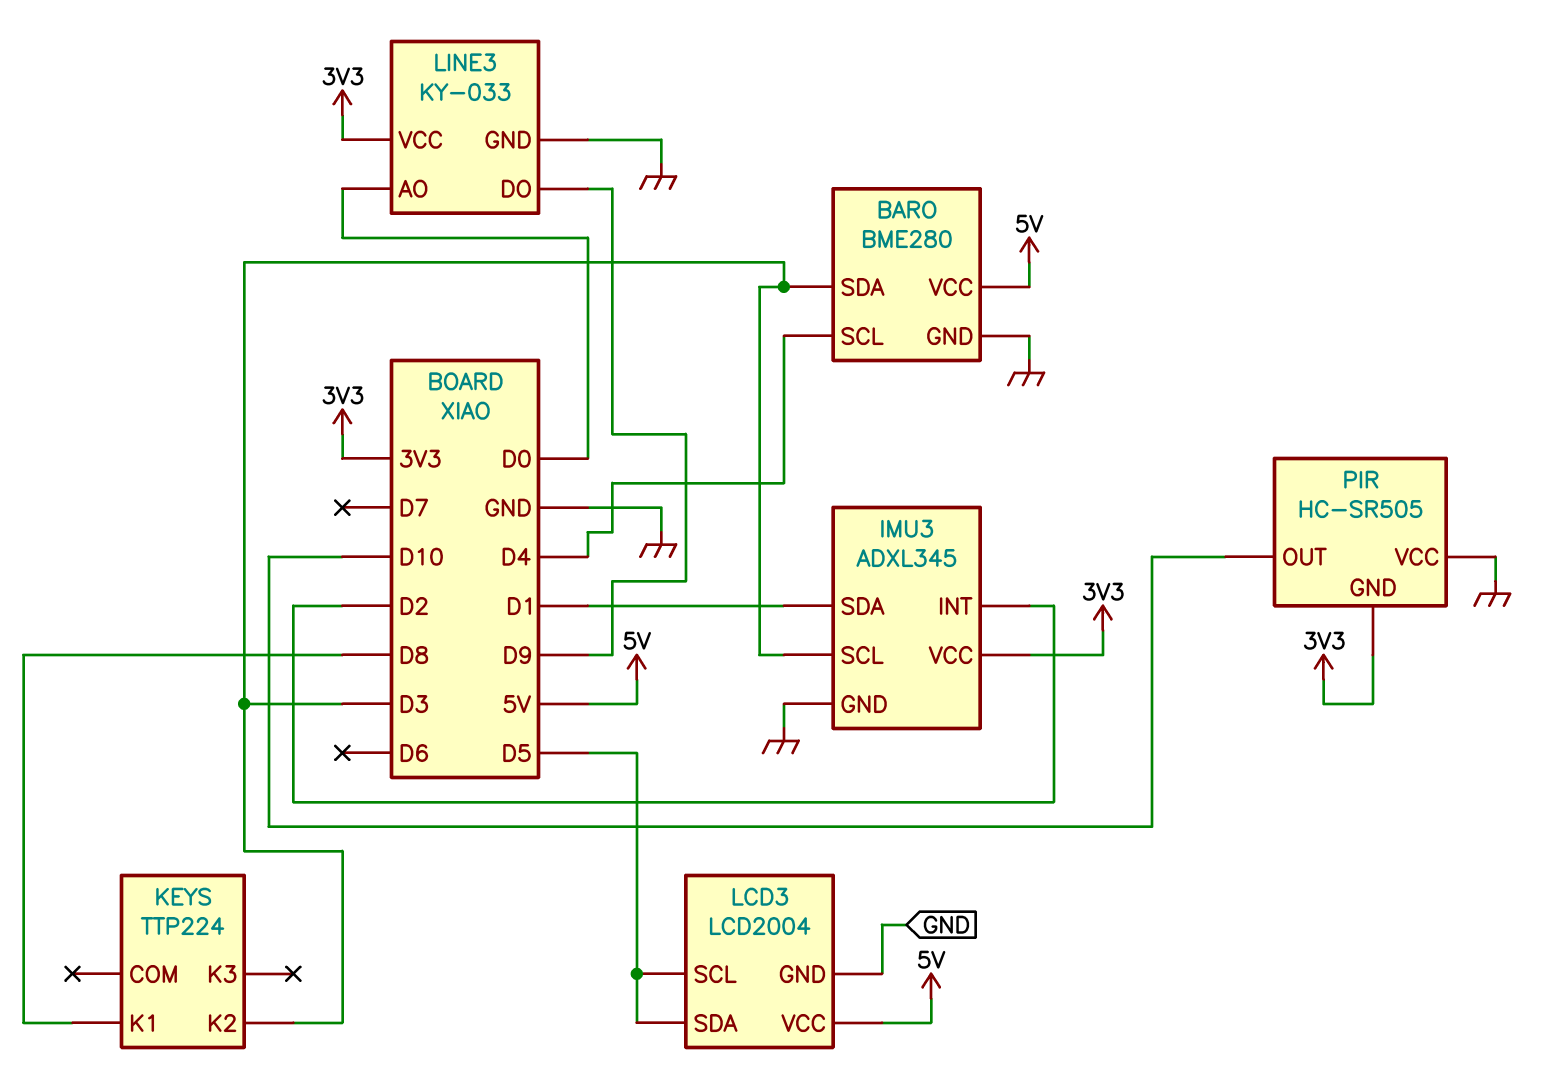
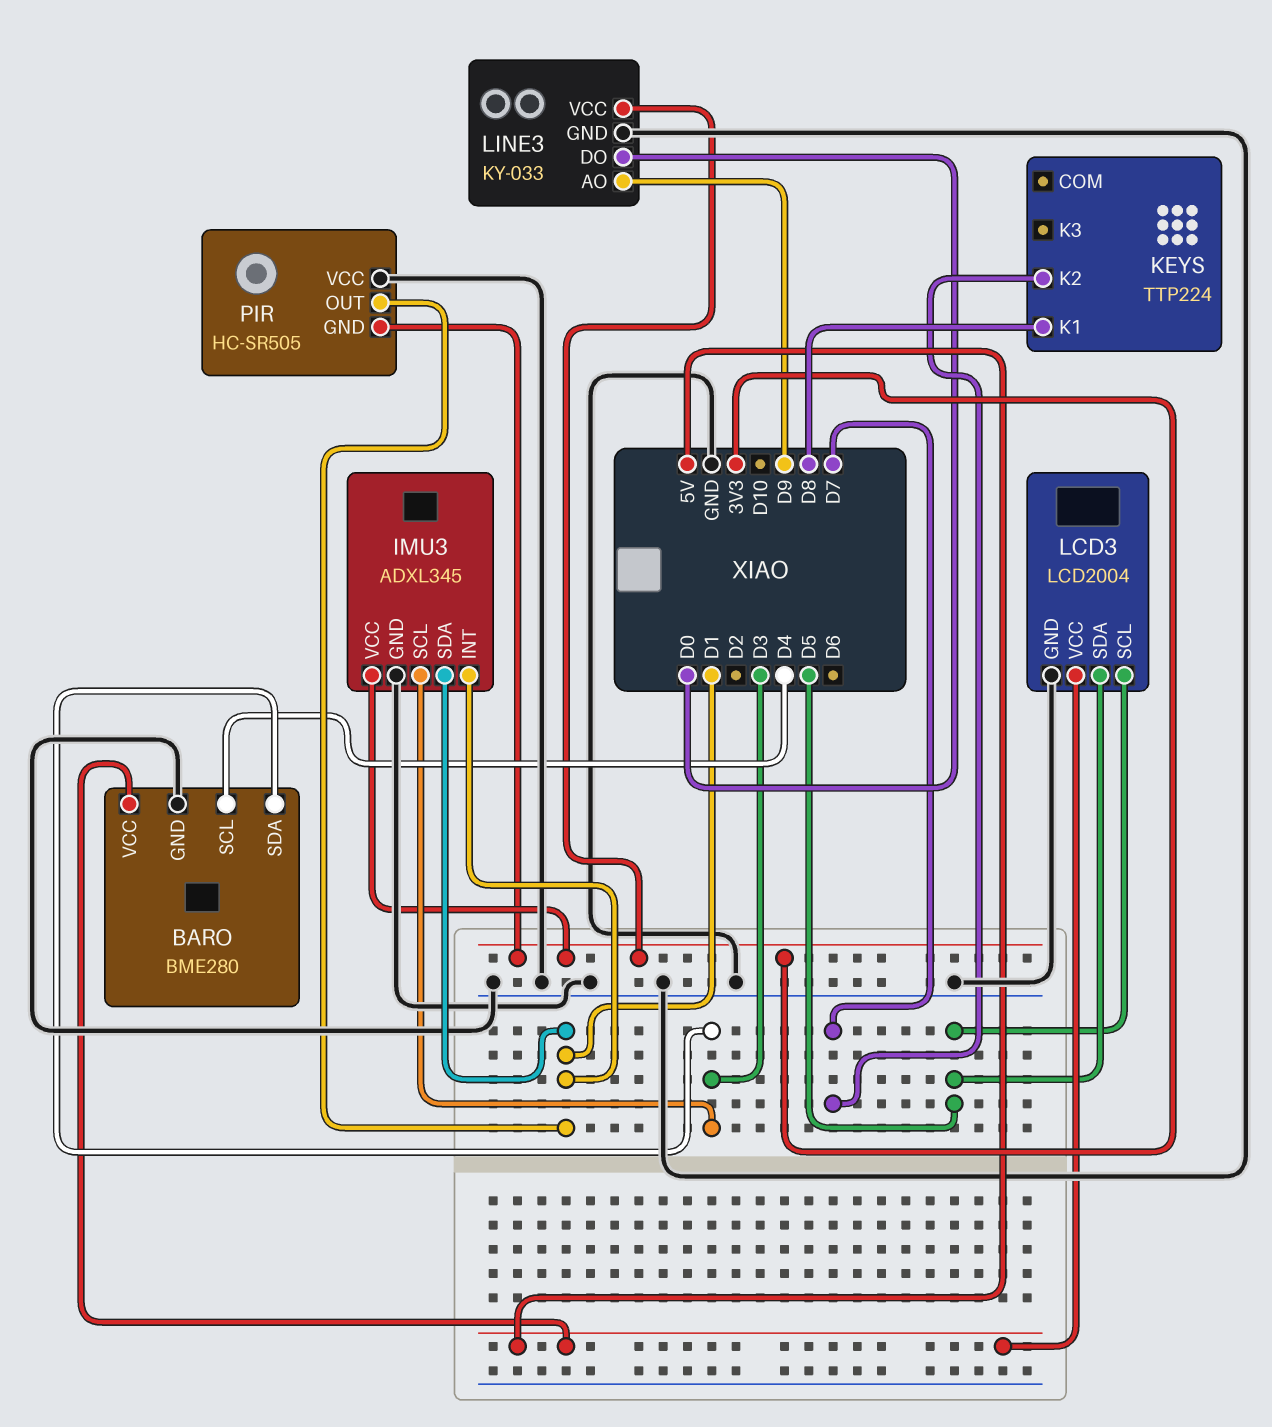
IMU3 pin INT: D2 -> D1
KEYS pin K2: D3 -> D7
LINE3 pin AO: D0 -> D9
LINE3 pin DO: D9 -> D0
PIR pin OUT: D10 -> D1

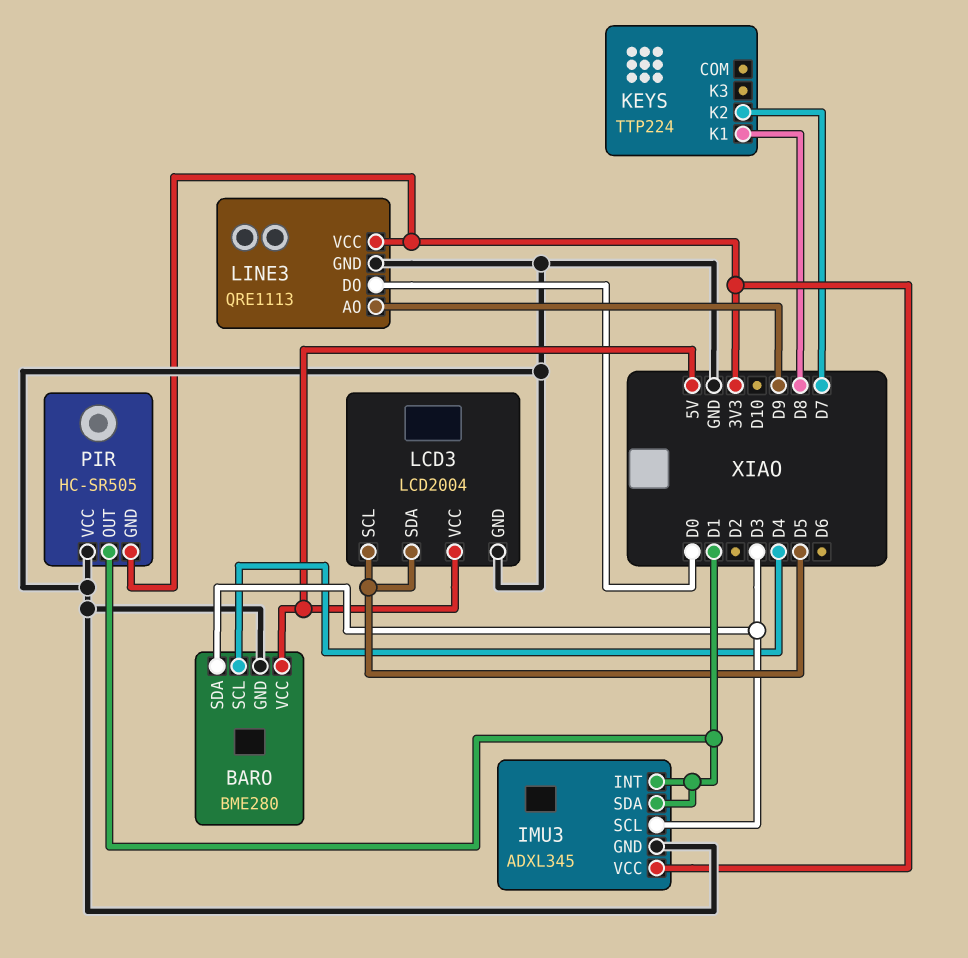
LINE3: KY-033 -> QRE1113

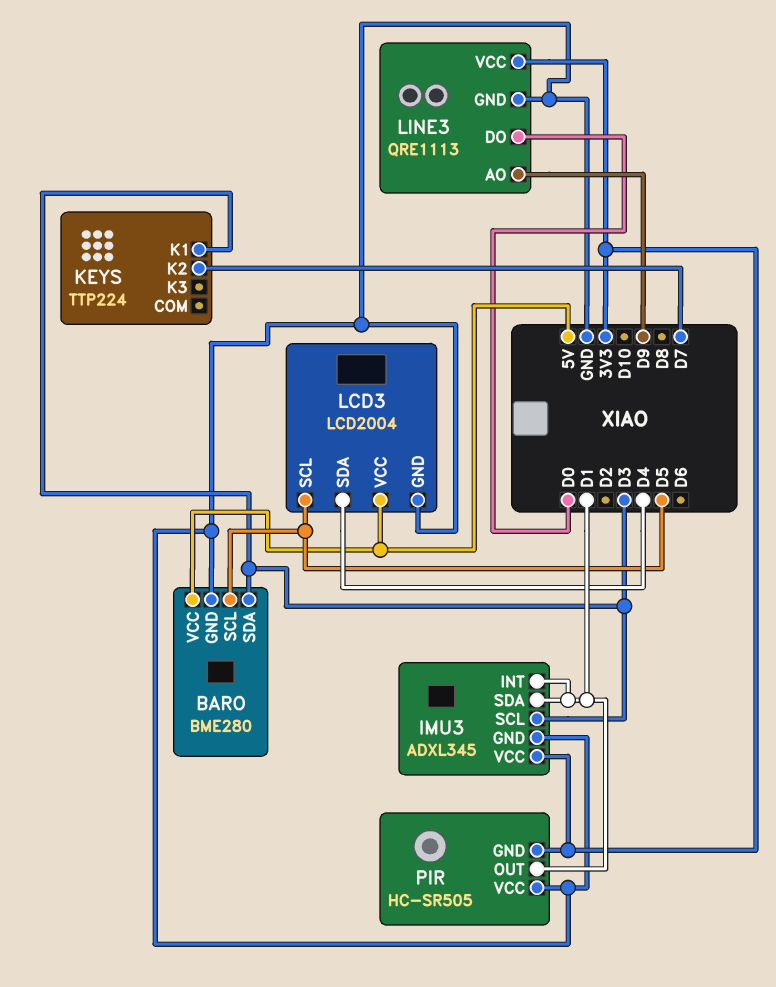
BARO pin SCL: D4 -> D5
KEYS pin K1: D8 -> D3
LCD3 pin SDA: D5 -> D4

